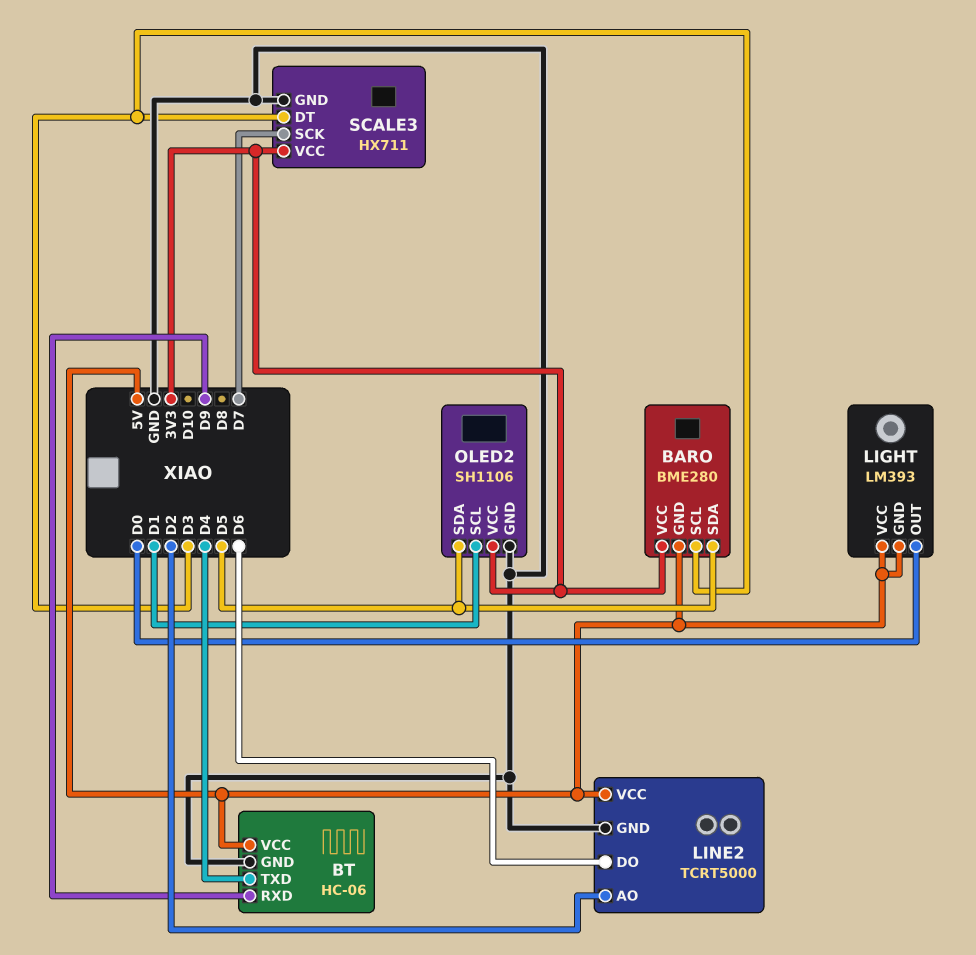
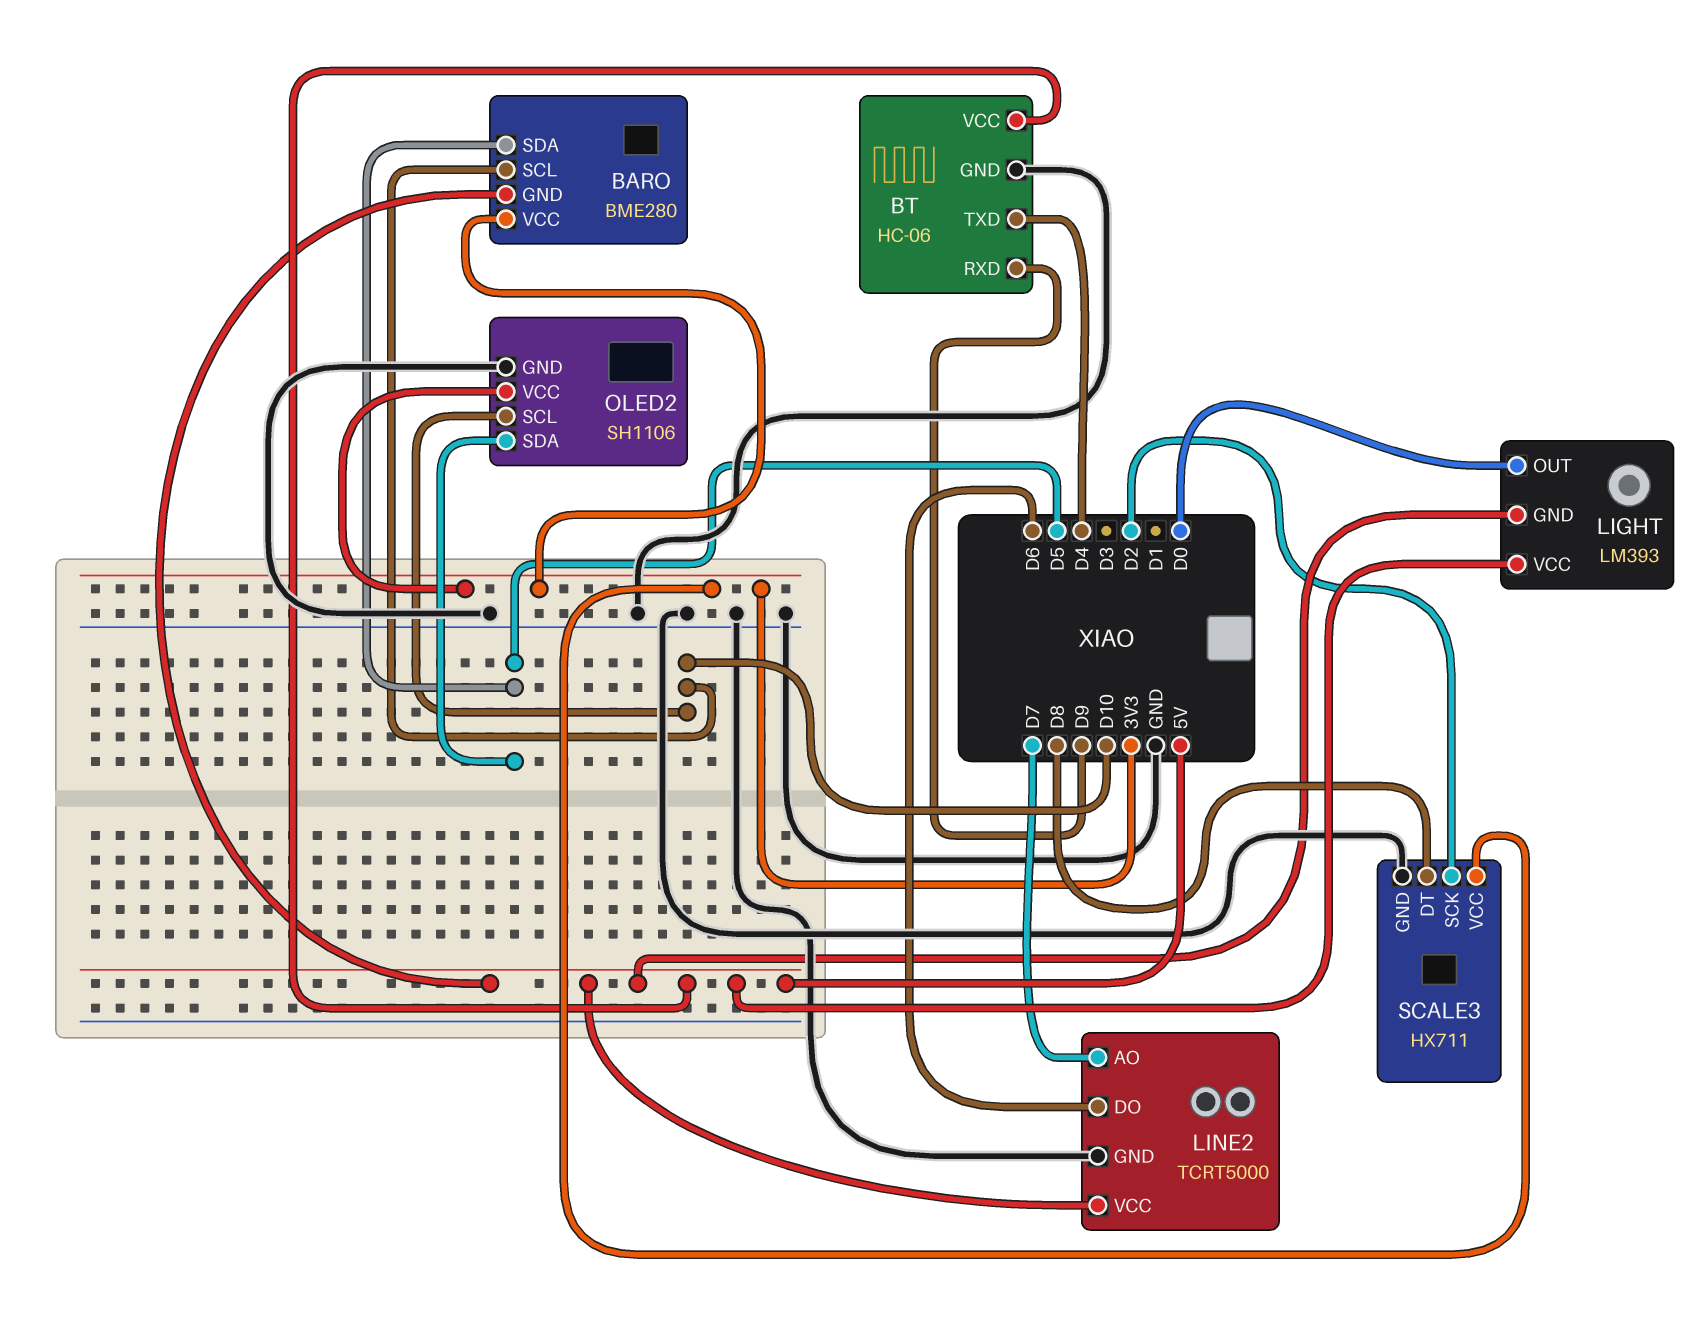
BARO pin SCL: D3 -> D10
LINE2 pin AO: D2 -> D7
OLED2 pin SCL: D1 -> D10
SCALE3 pin DT: D3 -> D8
SCALE3 pin SCK: D7 -> D2

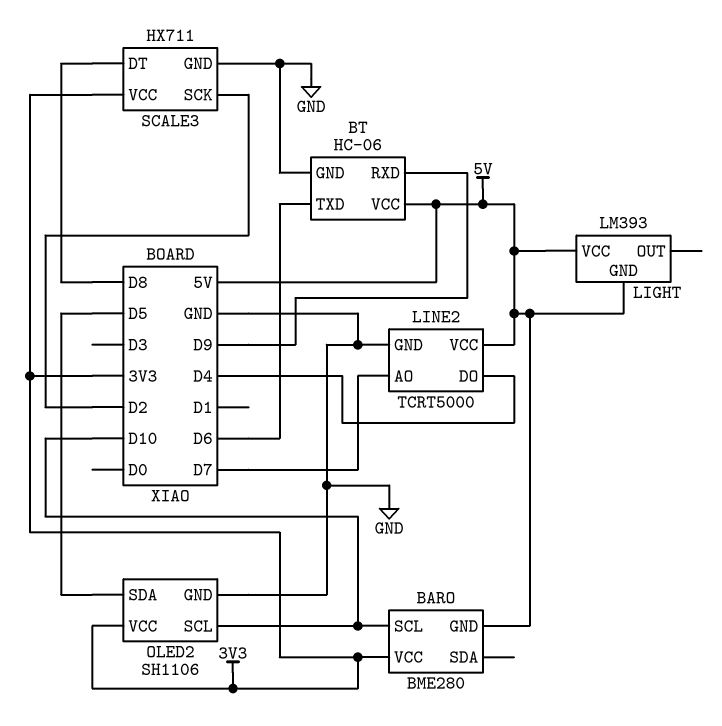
BARO pin SDA: D5 -> none
BT pin TXD: D4 -> D6
LIGHT pin OUT: D0 -> none
LINE2 pin DO: D6 -> D4

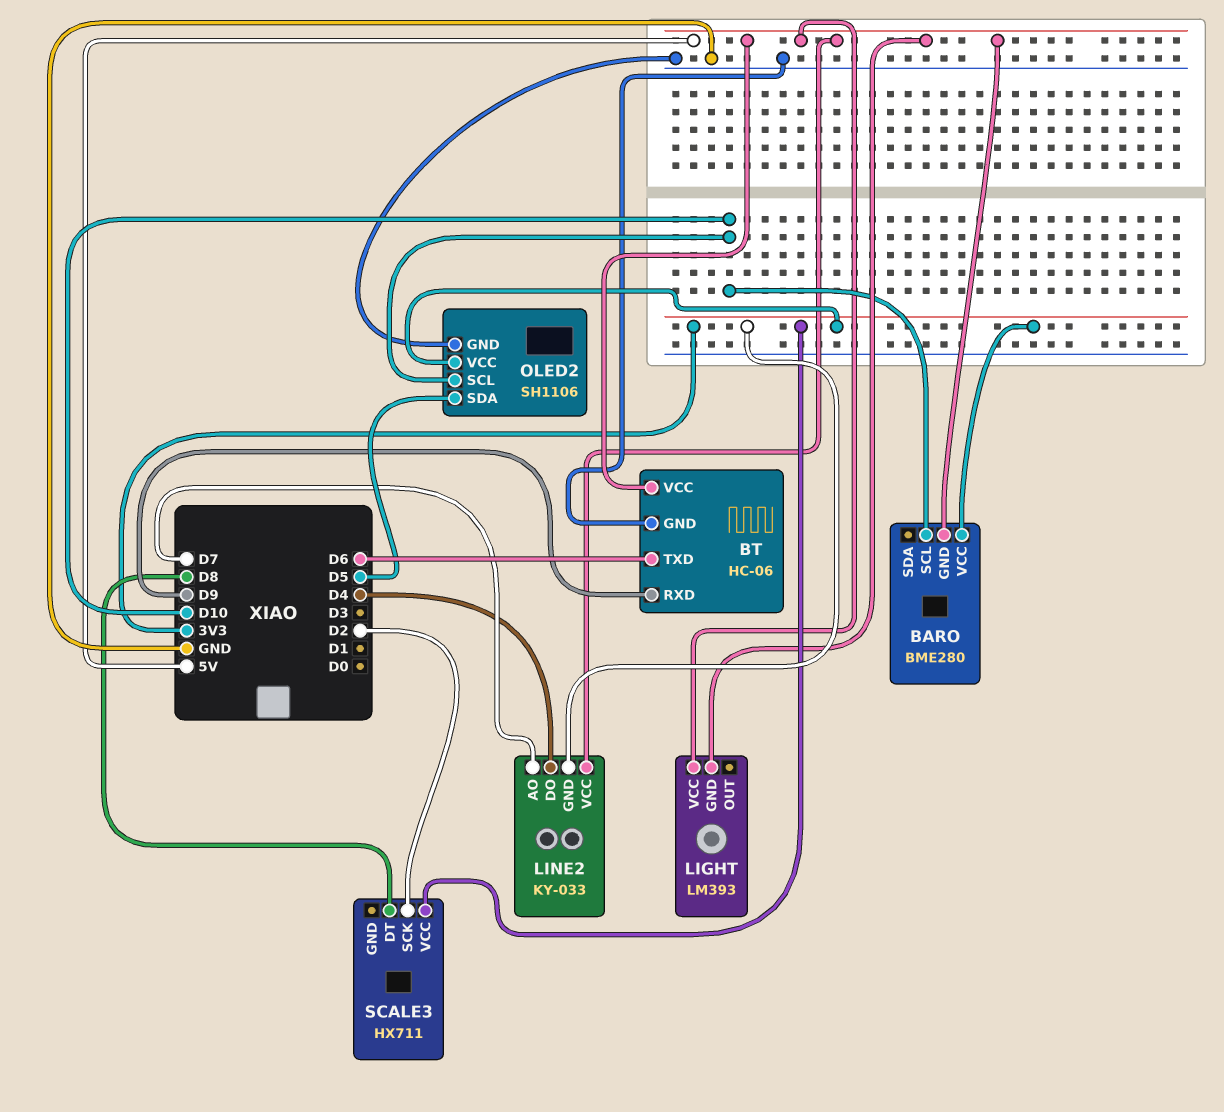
LINE2: TCRT5000 -> KY-033
LINE2 pin GND: GND -> 3V3
SCALE3 pin GND: GND -> none

